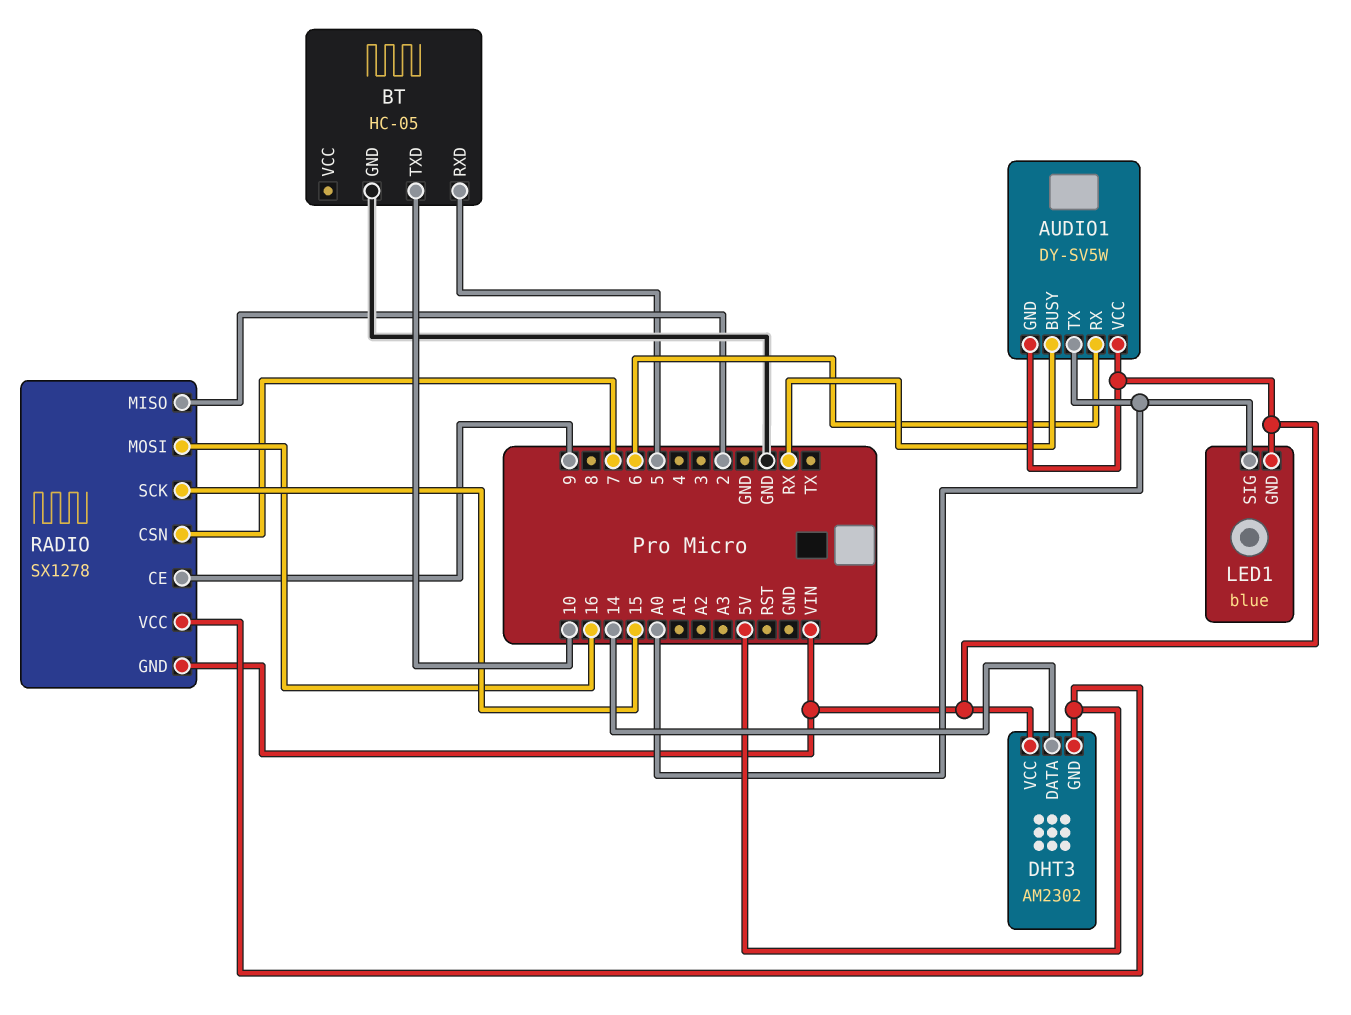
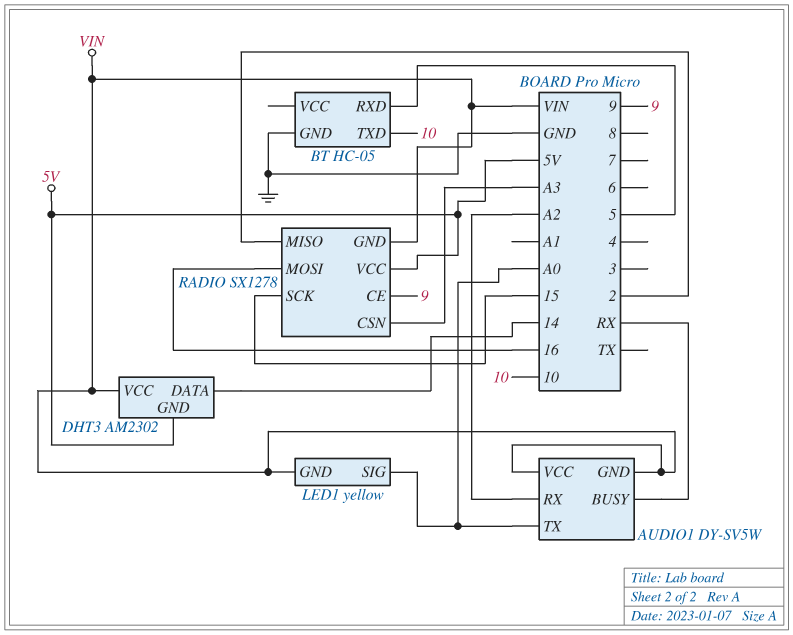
AUDIO1 pin RX: 6 -> A2
LED1: blue -> yellow
RADIO pin CSN: 7 -> A3

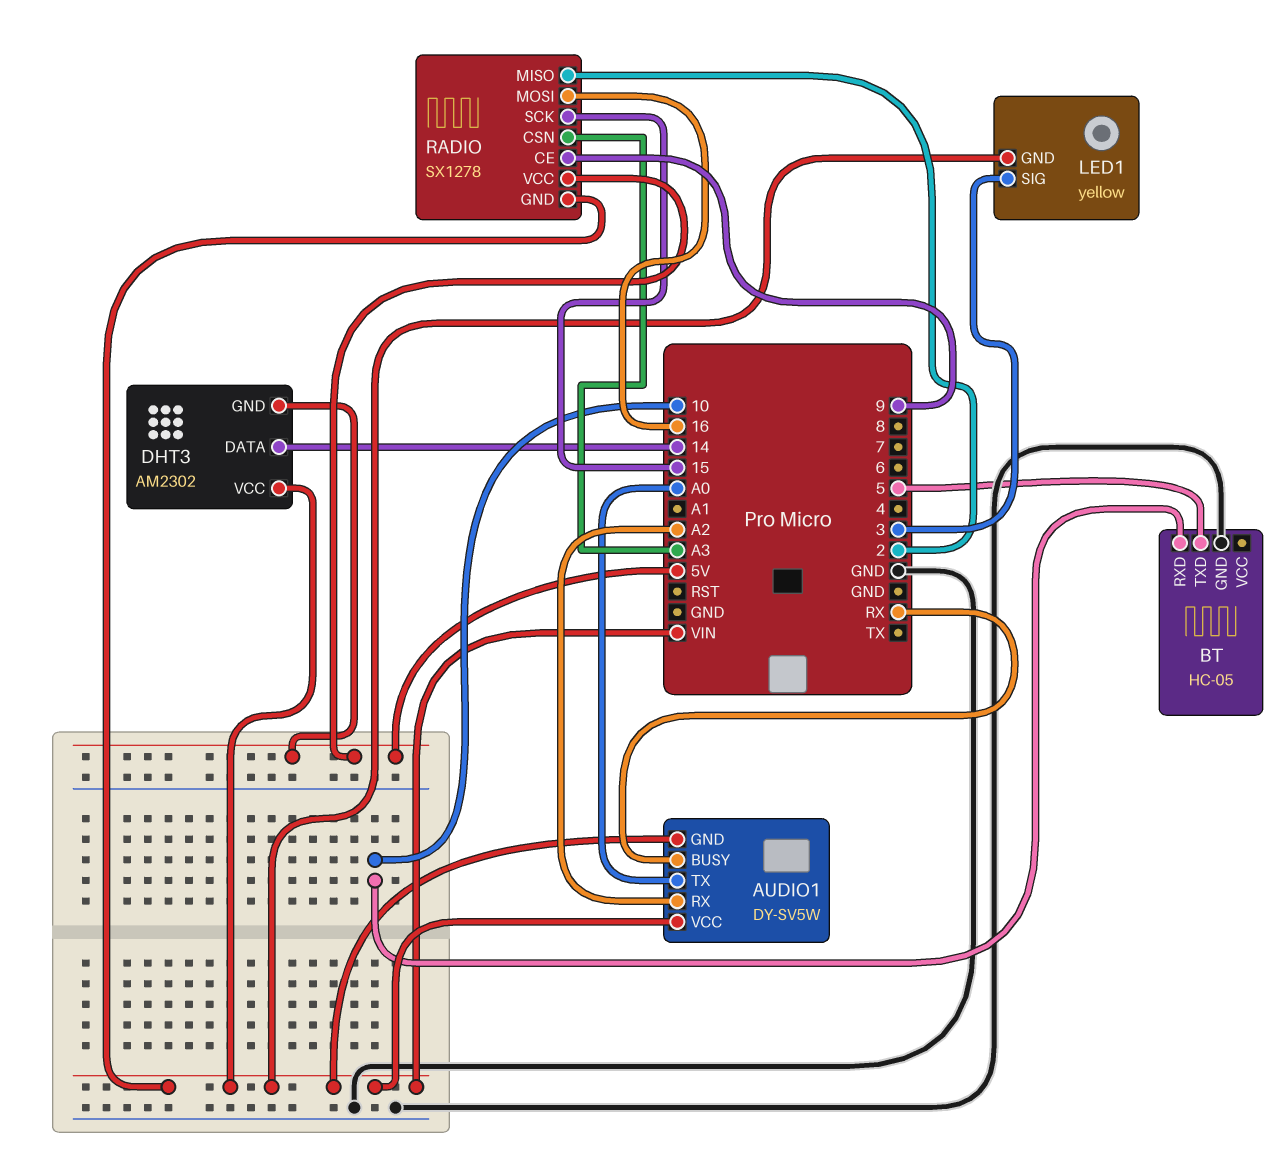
BT pin RXD: 5 -> 10
BT pin TXD: 10 -> 5
LED1 pin SIG: A0 -> 3

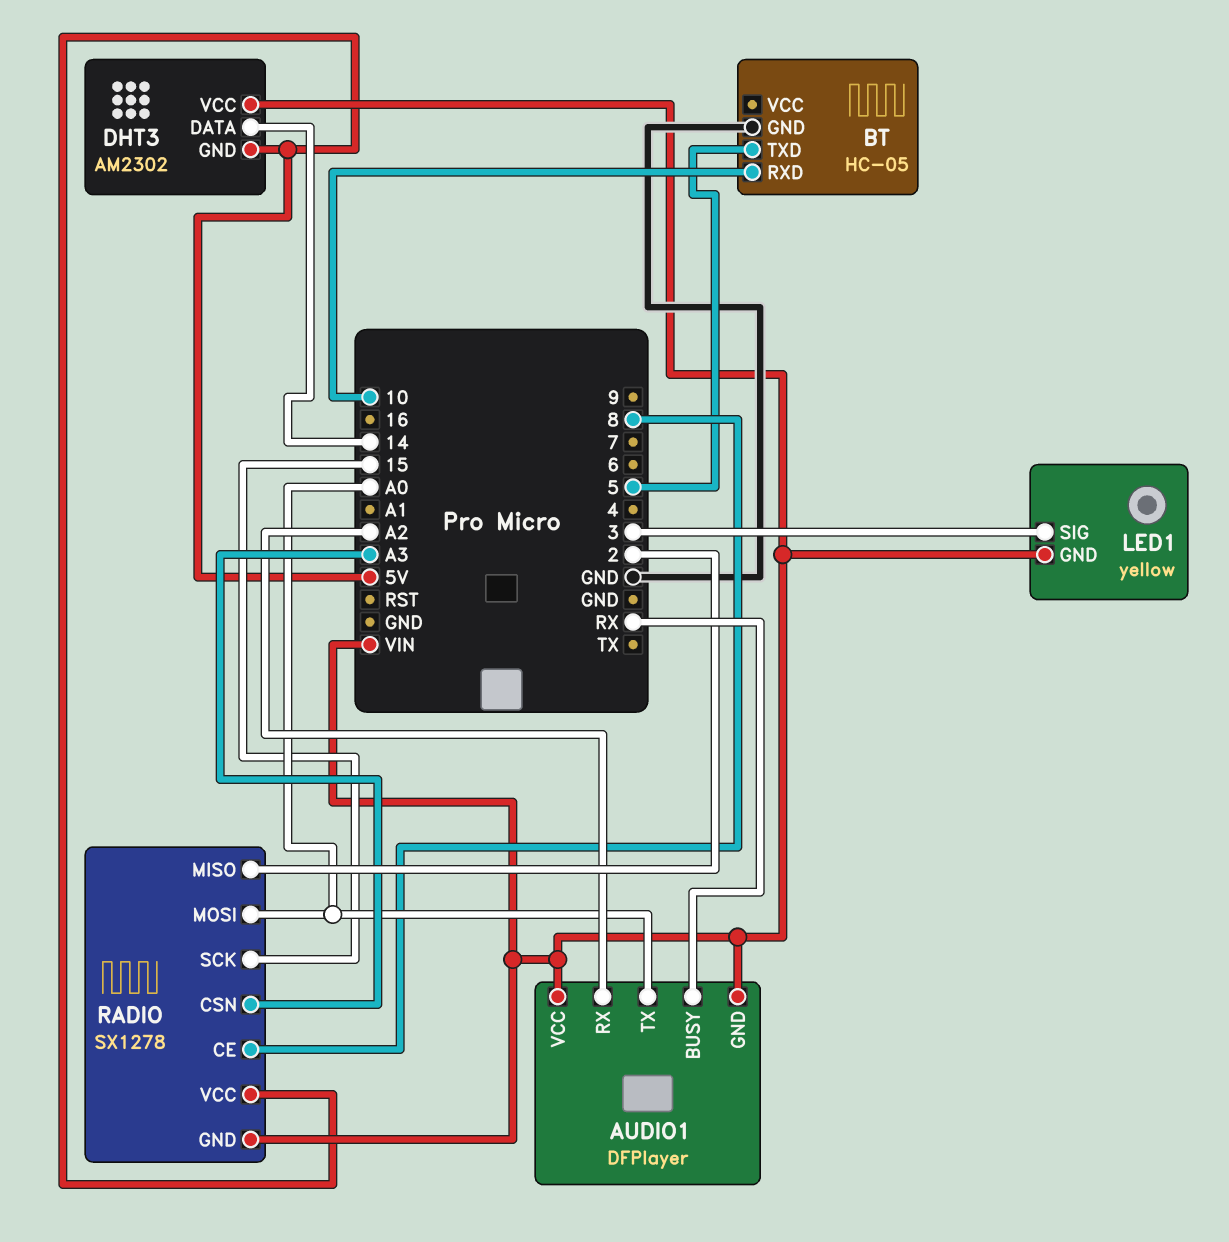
AUDIO1: DY-SV5W -> DFPlayer
RADIO pin CE: 9 -> 8
RADIO pin MOSI: 16 -> A0

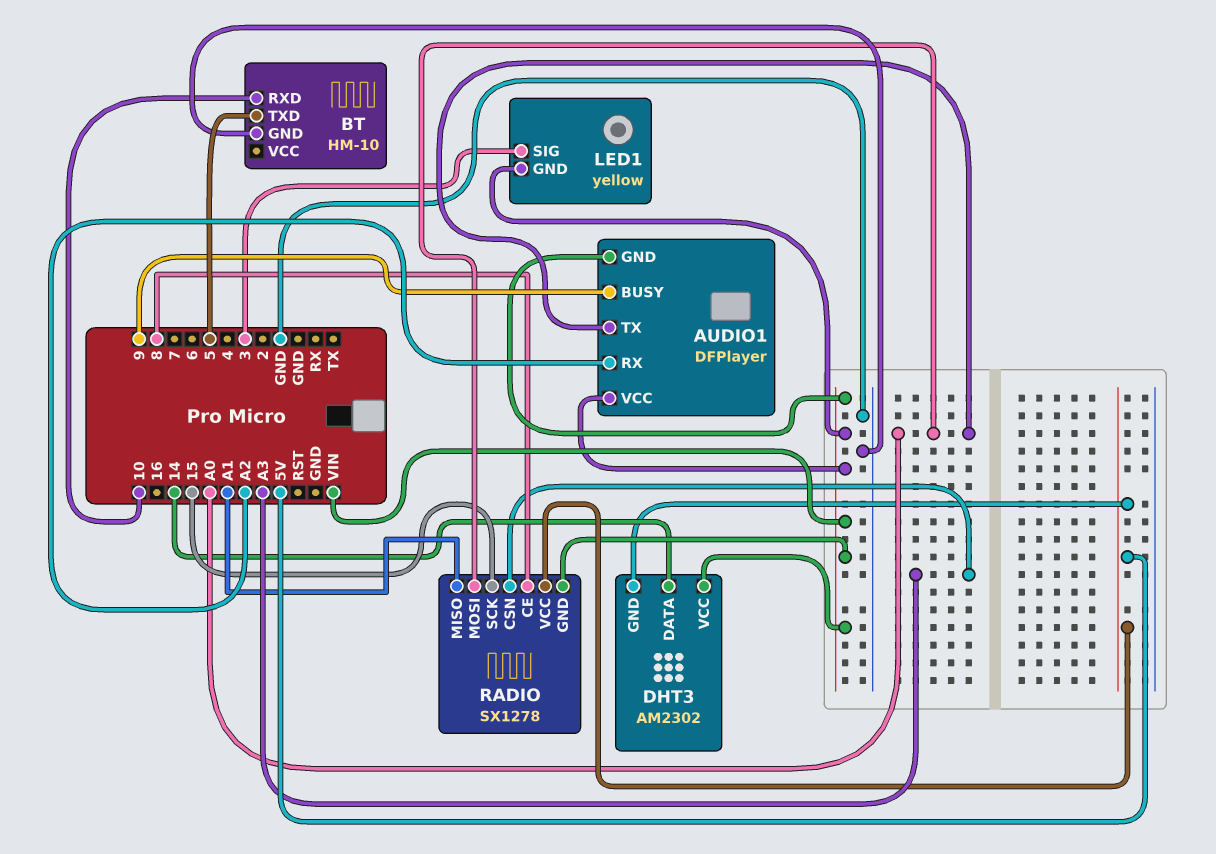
AUDIO1 pin BUSY: RX -> 9
BT: HC-05 -> HM-10
RADIO pin MISO: 2 -> A1

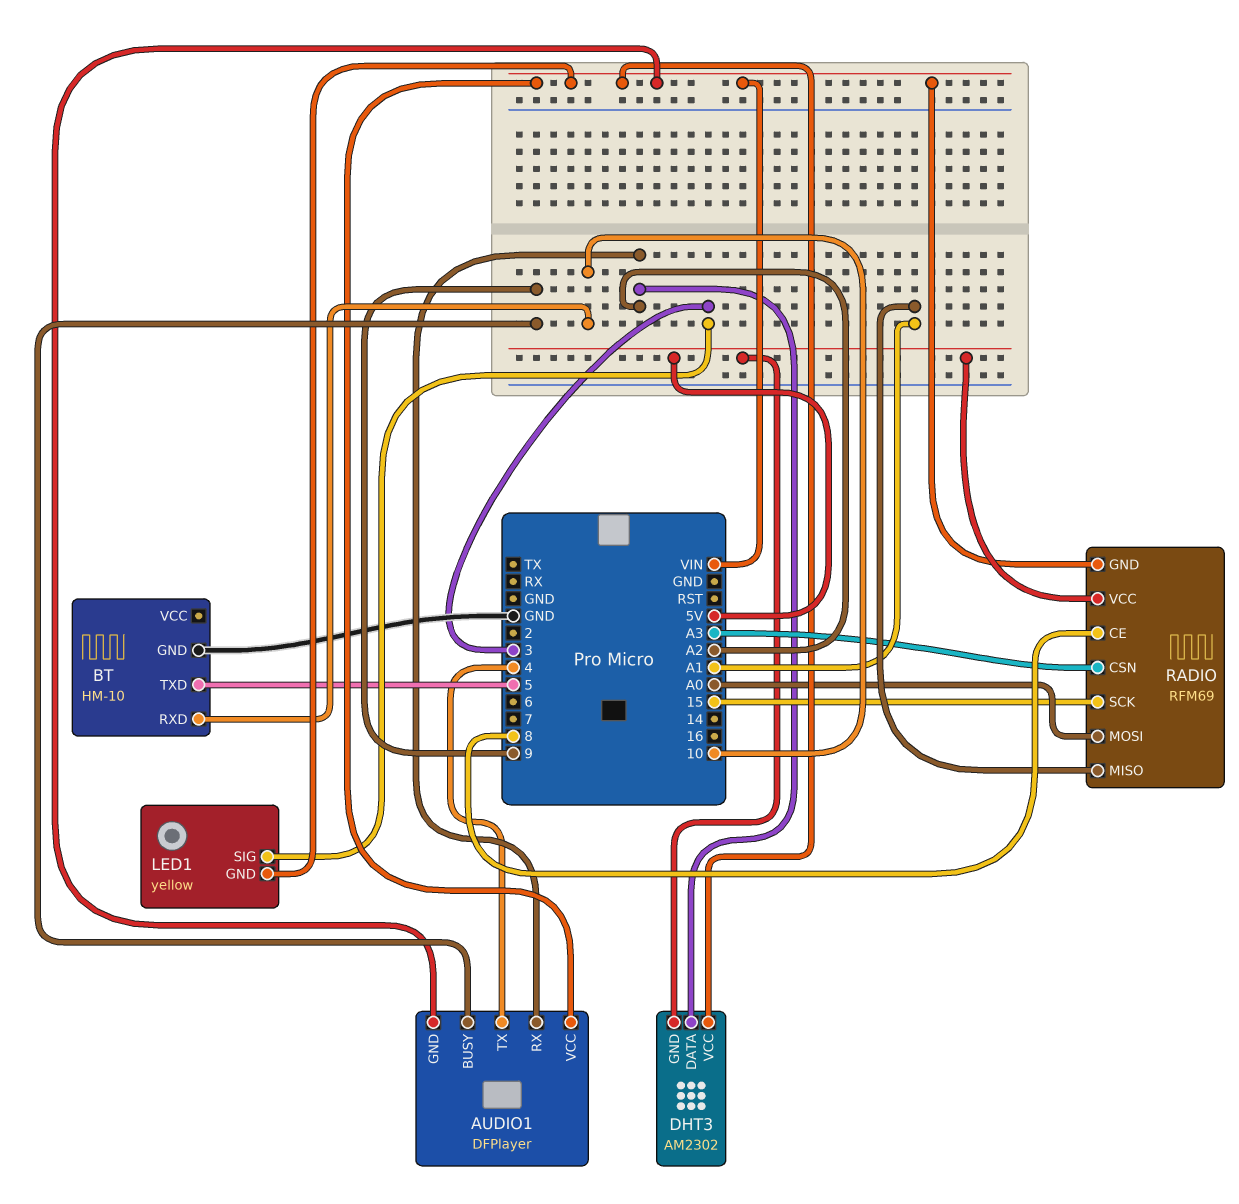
AUDIO1 pin TX: A0 -> 4
DHT3 pin DATA: 14 -> A2
RADIO: SX1278 -> RFM69

